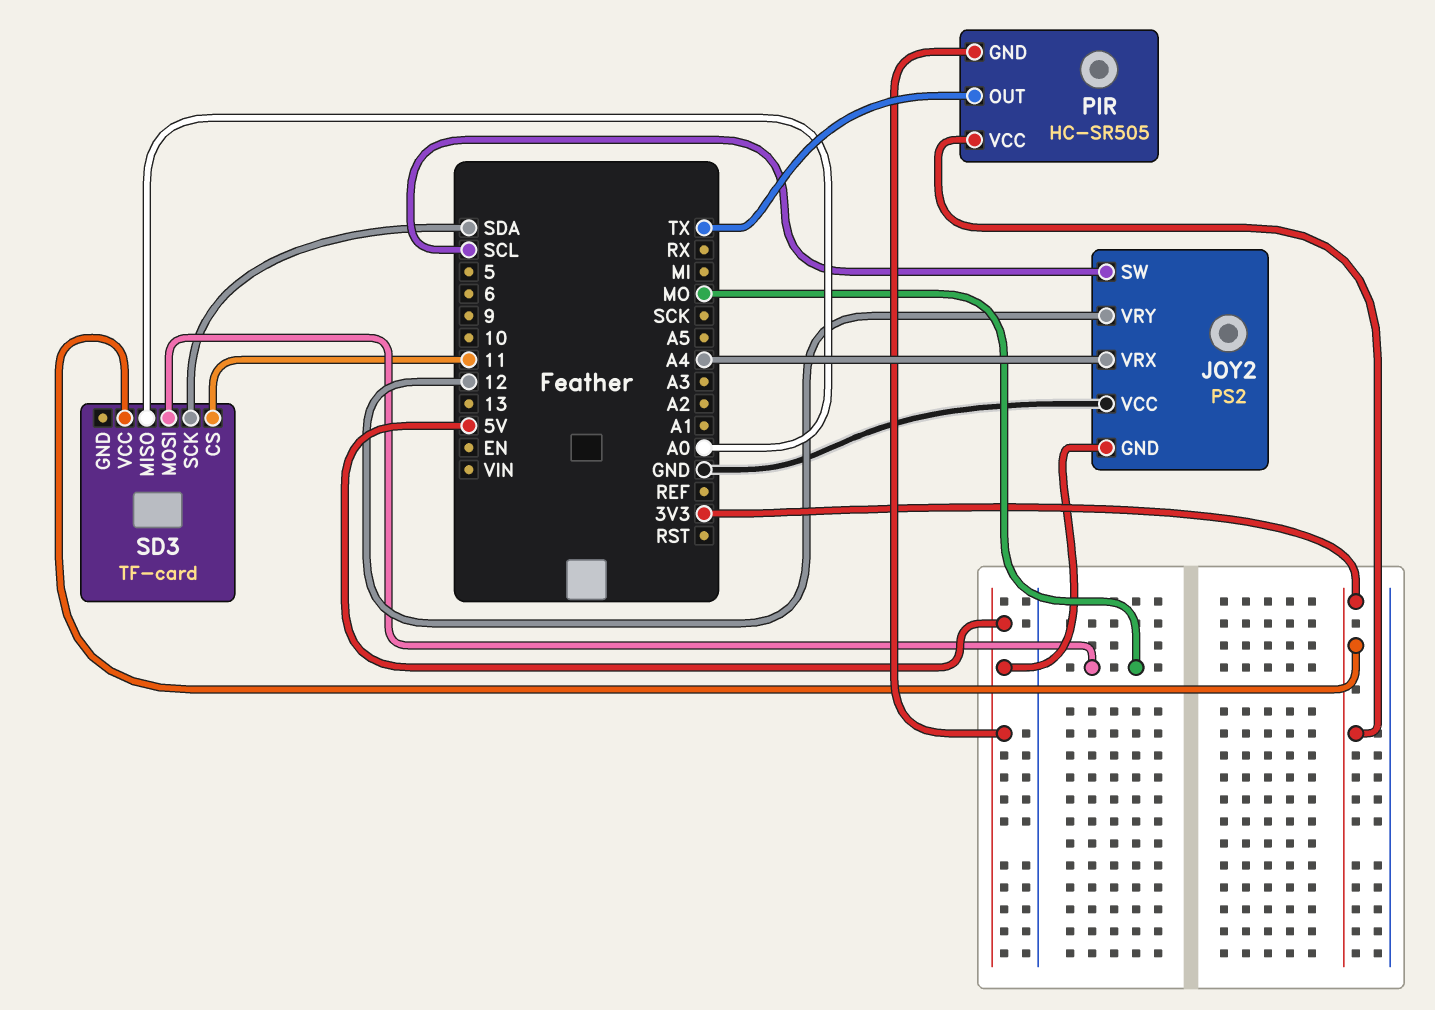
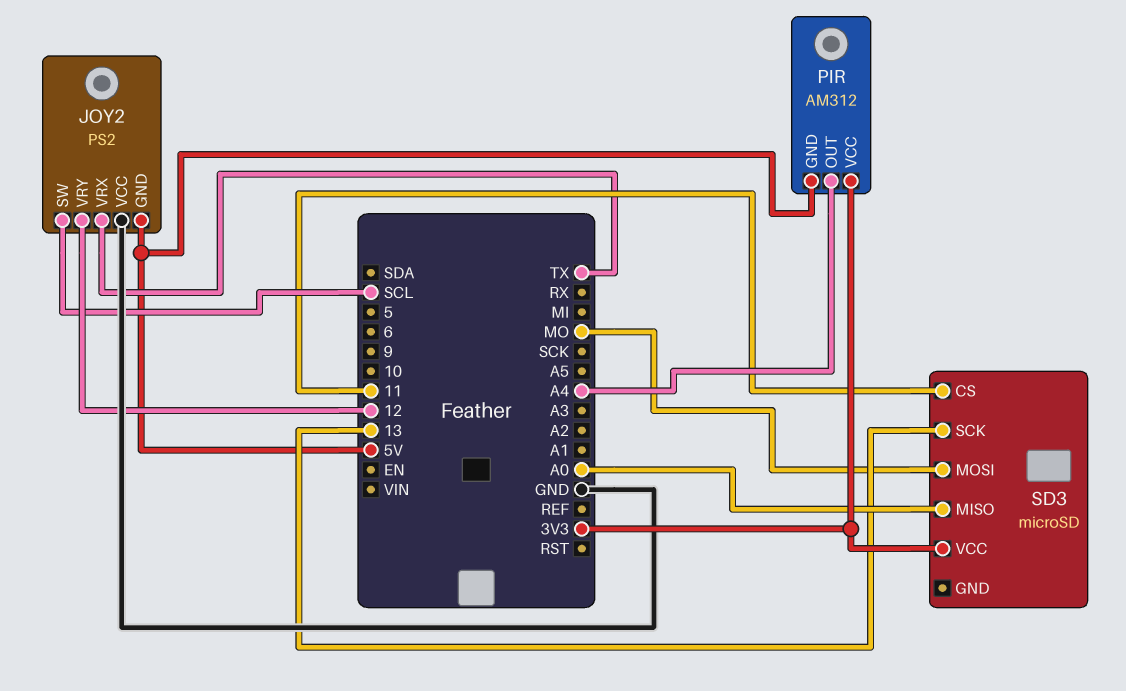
JOY2 pin VRX: A4 -> TX
PIR: HC-SR505 -> AM312
PIR pin OUT: TX -> A4
SD3: TF-card -> microSD
SD3 pin SCK: SDA -> 13

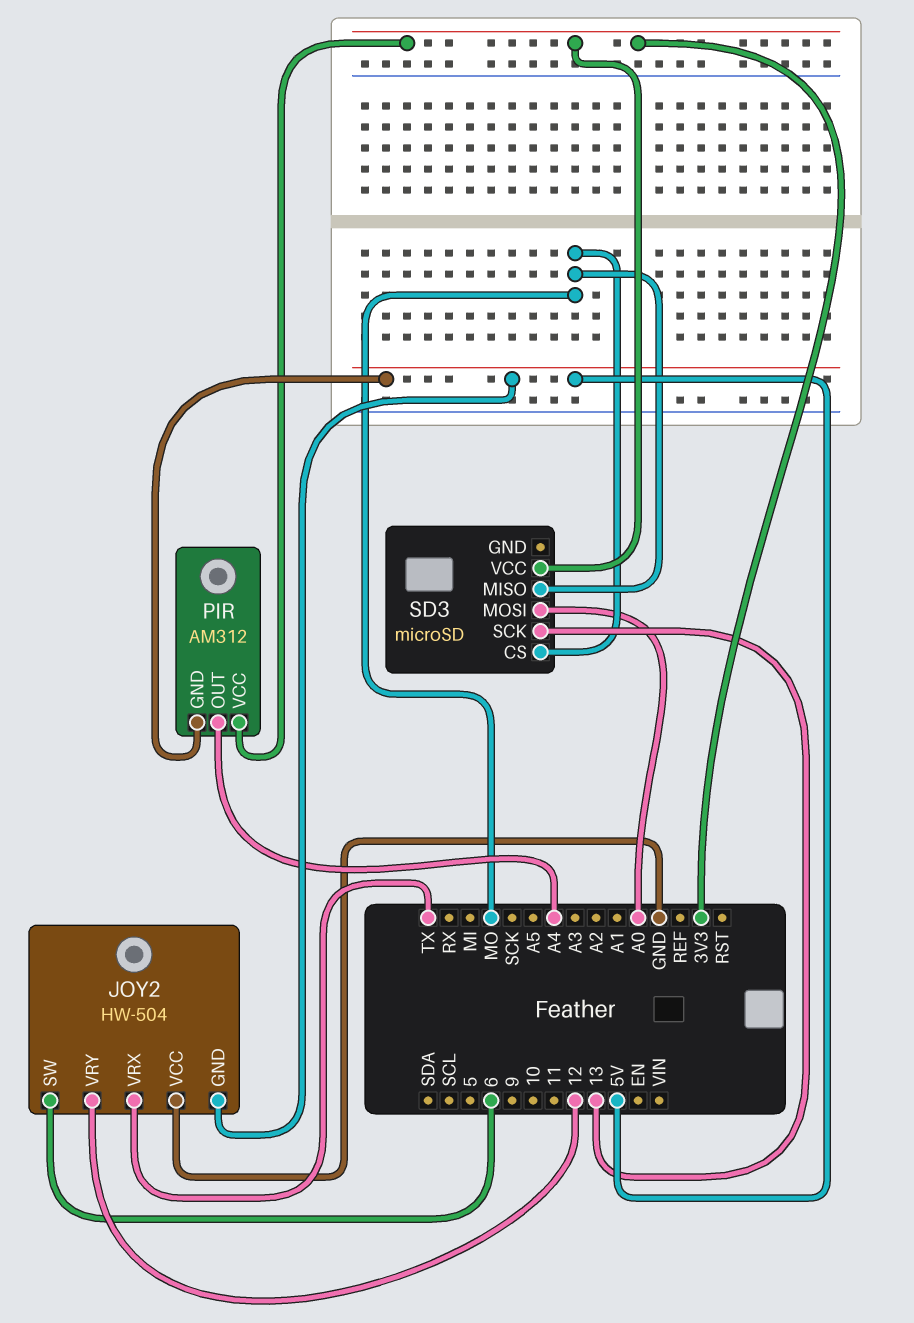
JOY2: PS2 -> HW-504
JOY2 pin SW: SCL -> 6
SD3 pin CS: 11 -> MO
SD3 pin MISO: A0 -> MO
SD3 pin MOSI: MO -> A0

